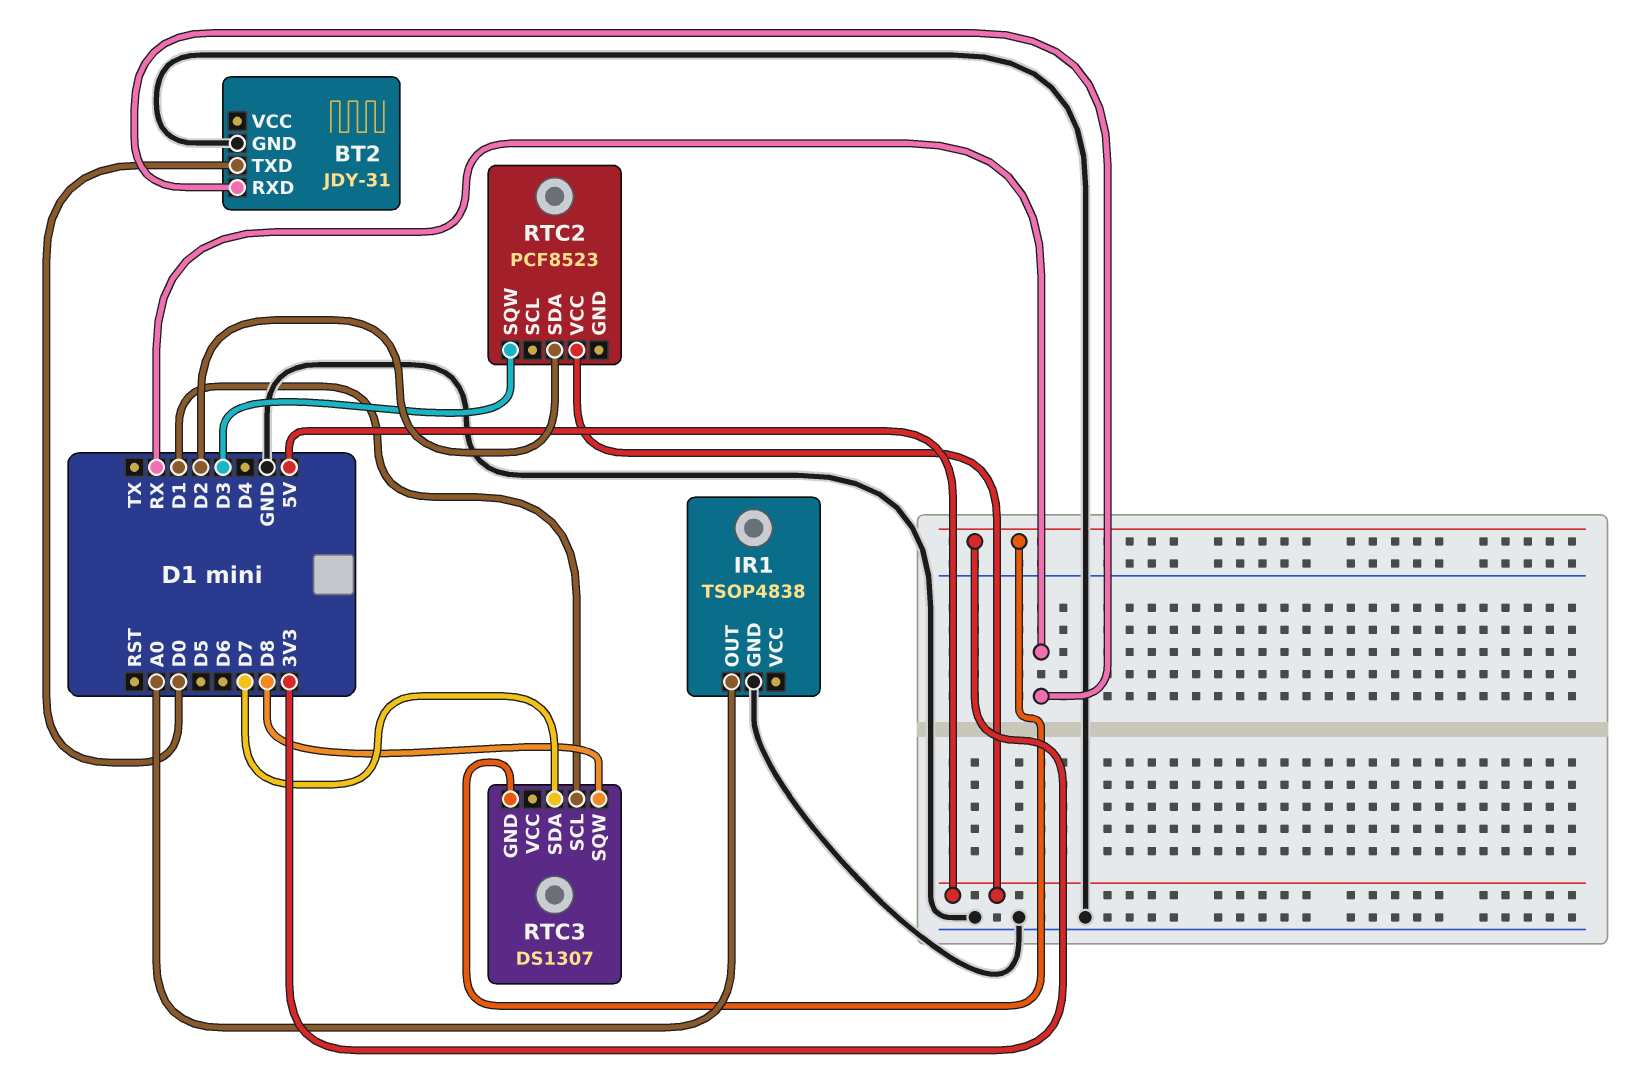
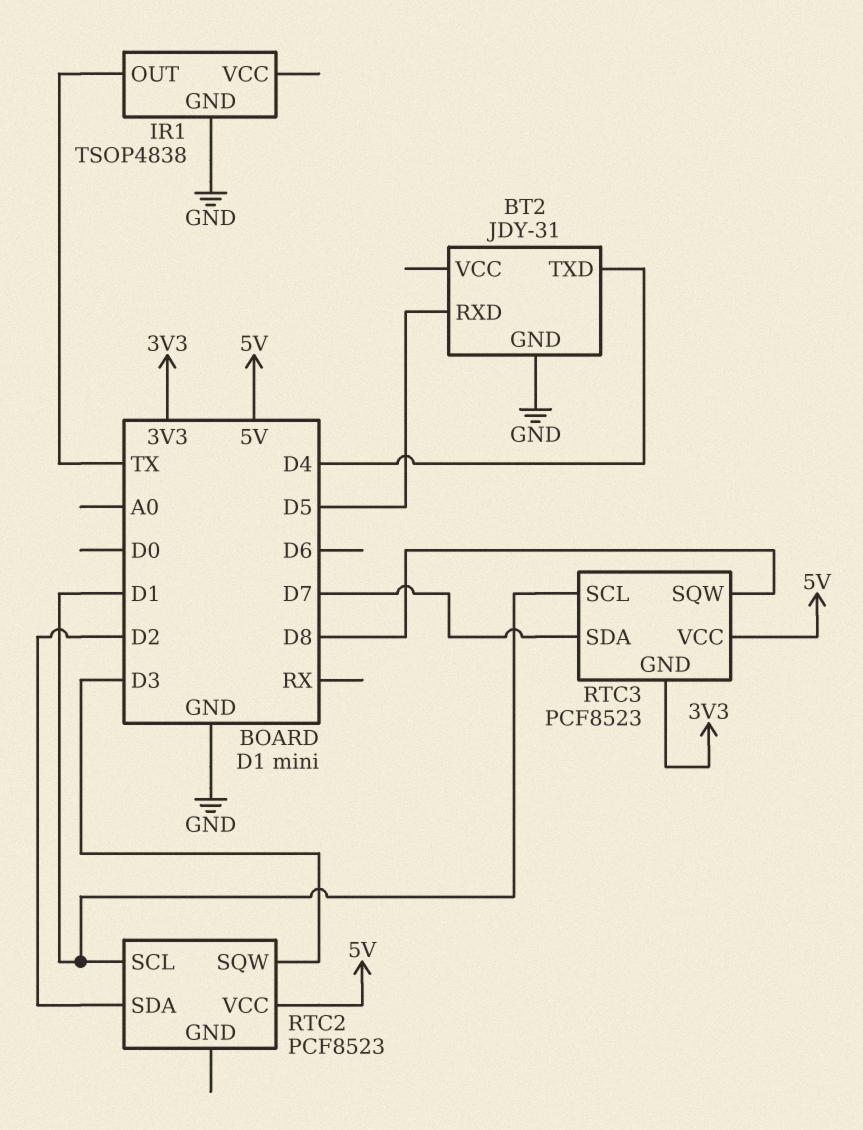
BT2 pin RXD: RX -> D5
BT2 pin TXD: D0 -> D4
IR1 pin OUT: A0 -> TX
RTC2 pin SCL: none -> D1
RTC3: DS1307 -> PCF8523
RTC3 pin VCC: none -> 5V

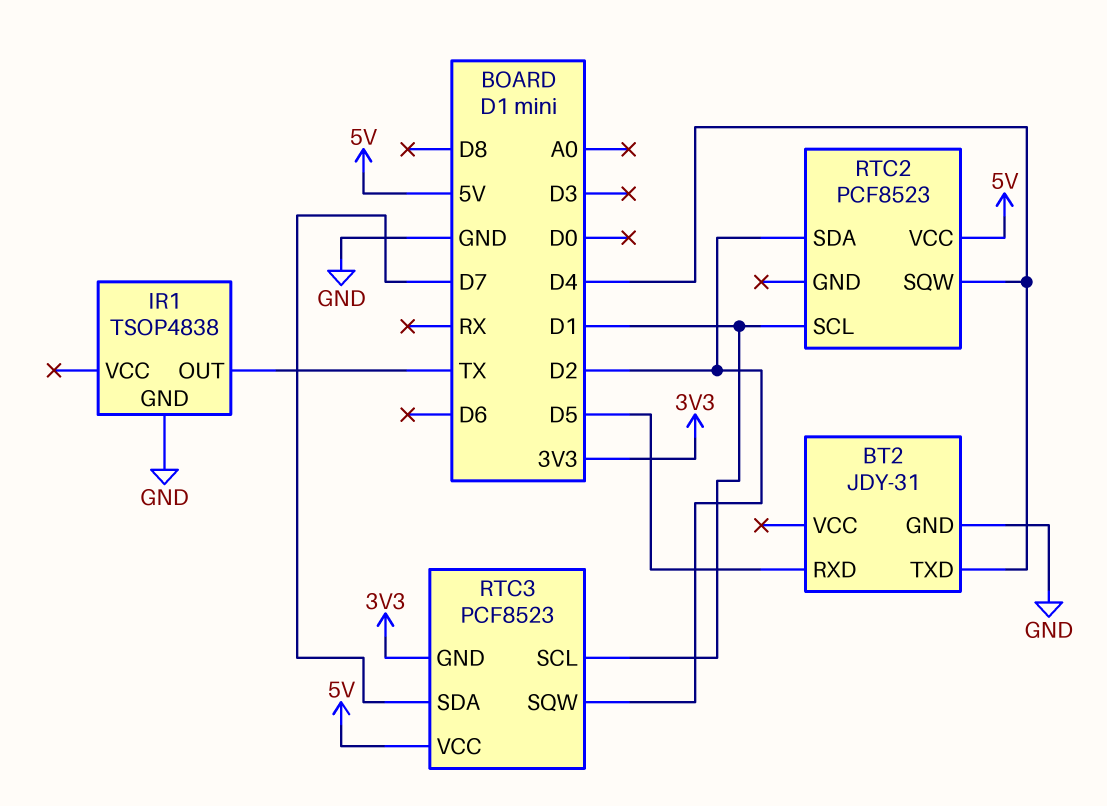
RTC2 pin SQW: D3 -> D4
RTC3 pin SQW: D8 -> D2

